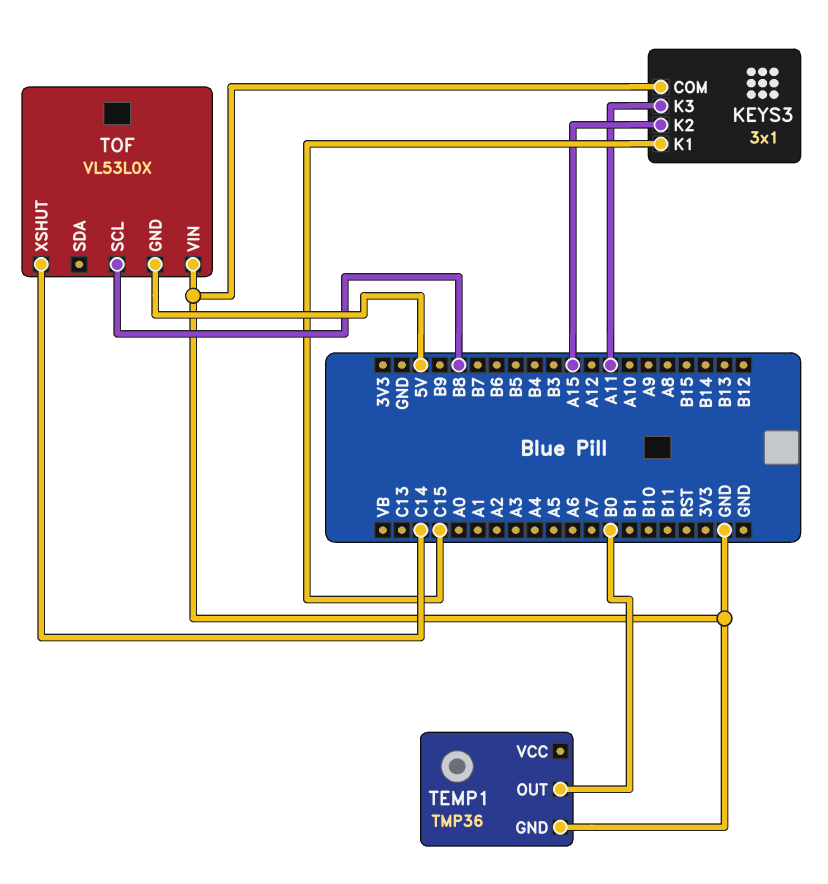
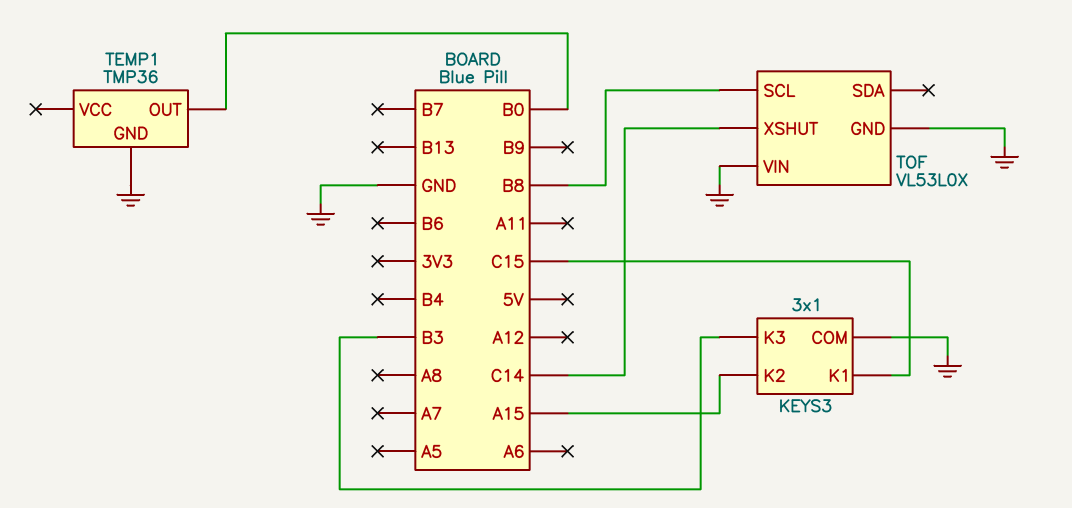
KEYS3 pin K3: A11 -> B3
TOF pin GND: 5V -> GND

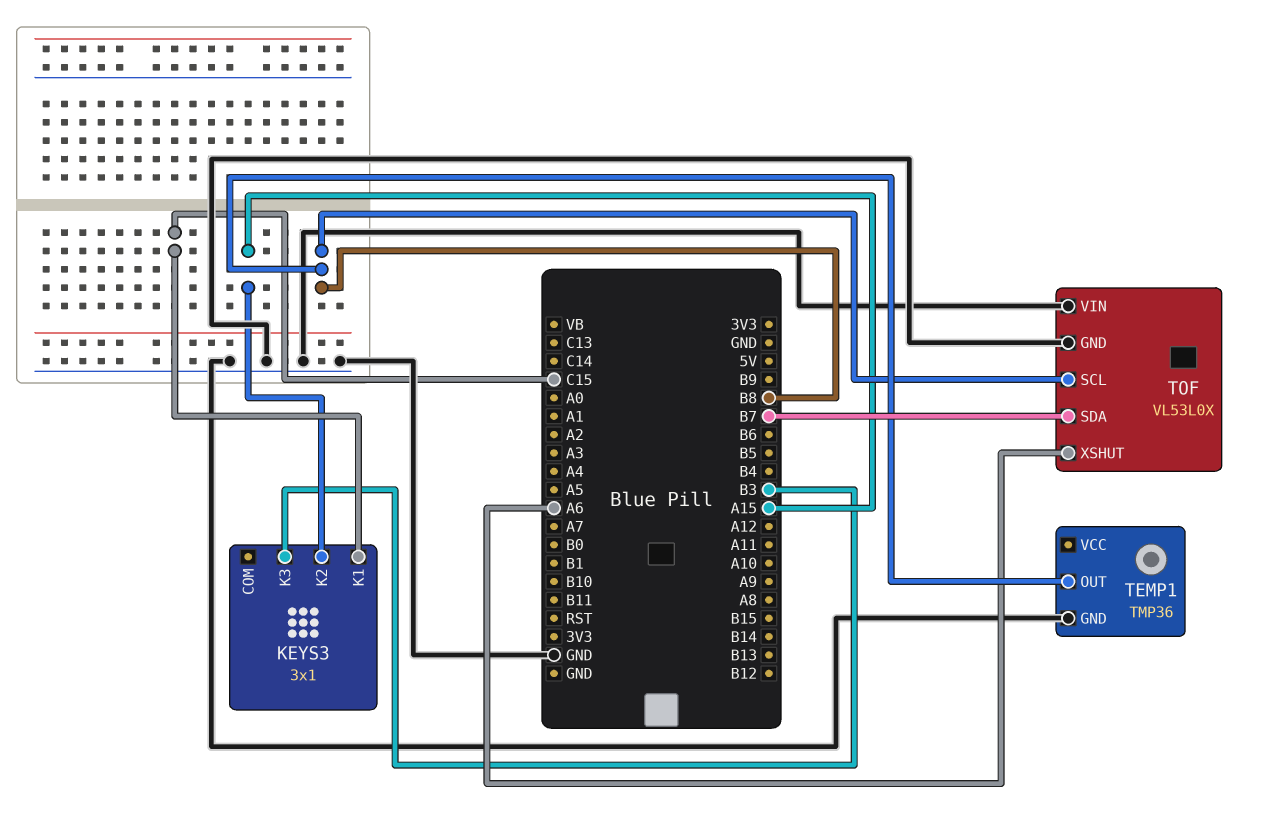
KEYS3 pin COM: GND -> none
TEMP1 pin OUT: B0 -> B8
TOF pin SDA: none -> B7
TOF pin XSHUT: C14 -> A6

